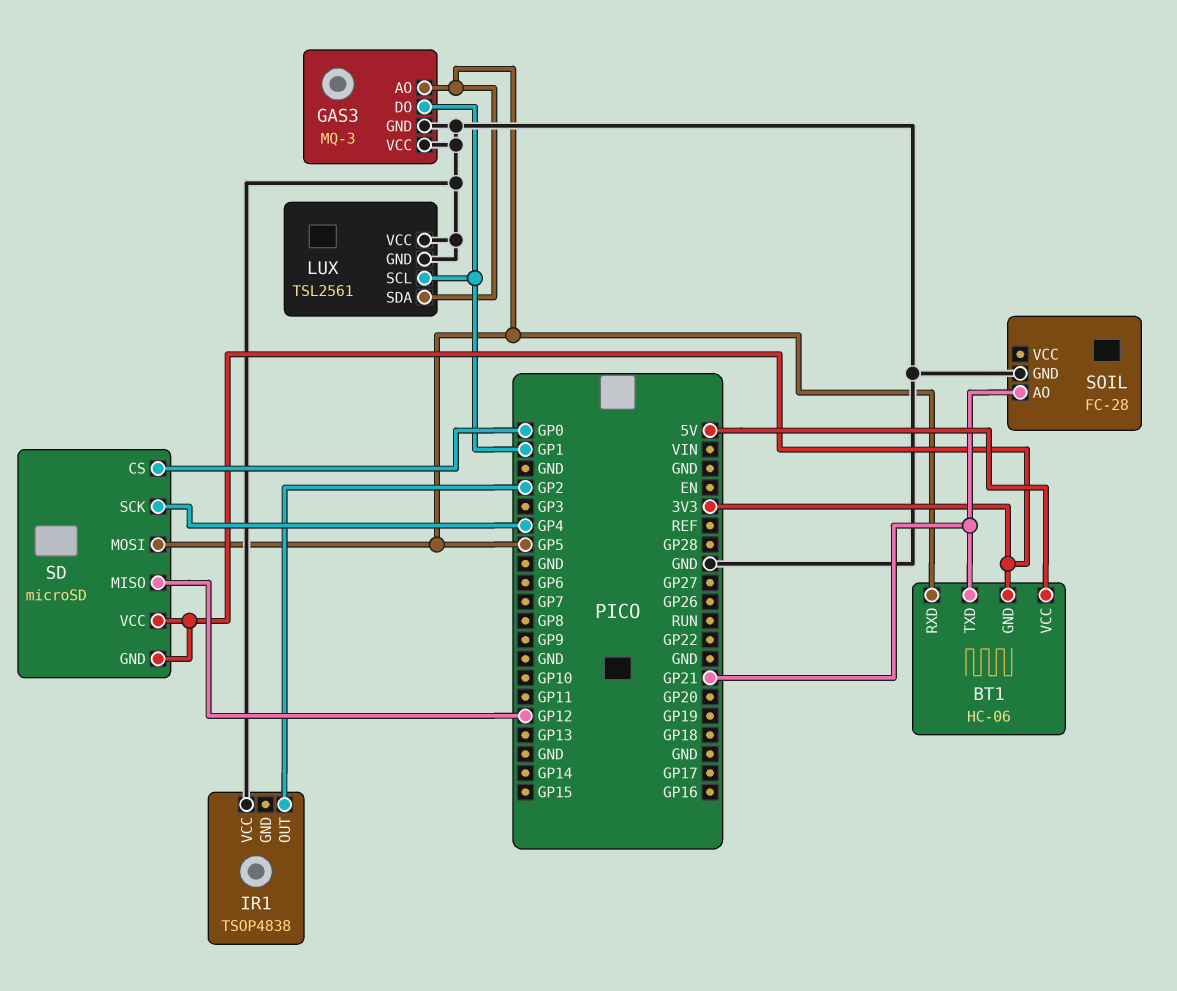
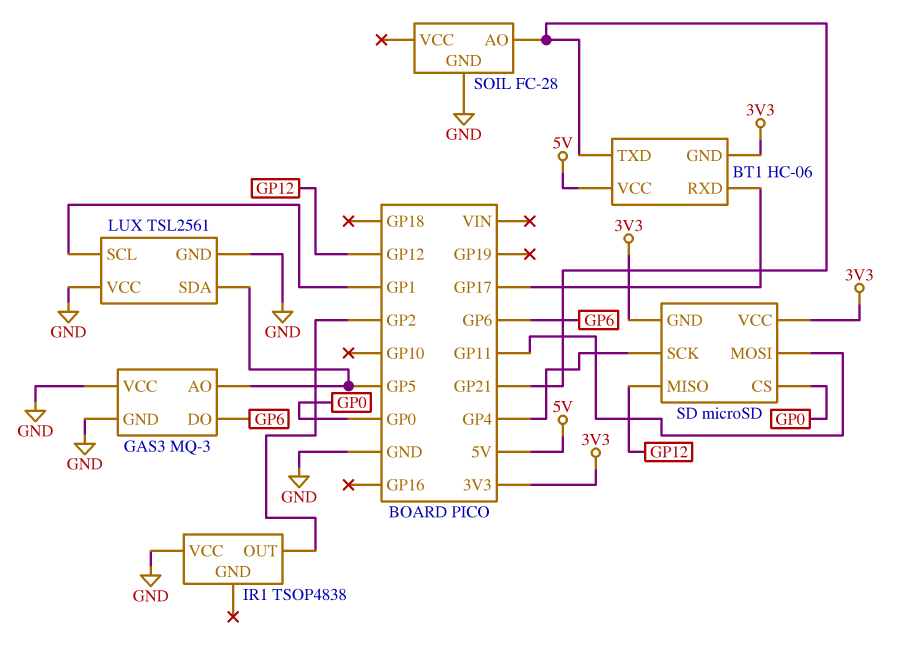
BT1 pin RXD: GP5 -> GP17
GAS3 pin DO: GP1 -> GP6
SD pin MOSI: GP5 -> GP11

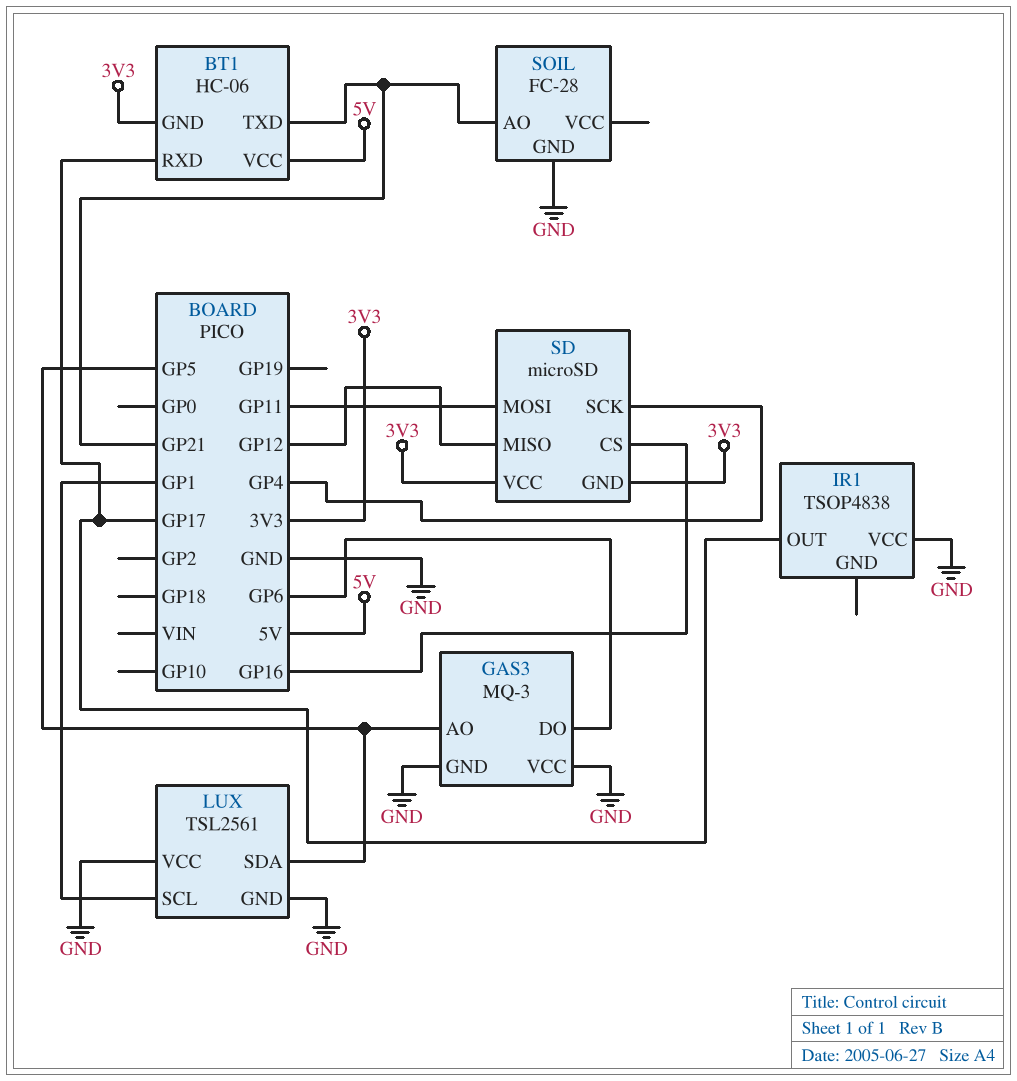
IR1 pin OUT: GP2 -> GP17
SD pin CS: GP0 -> GP16

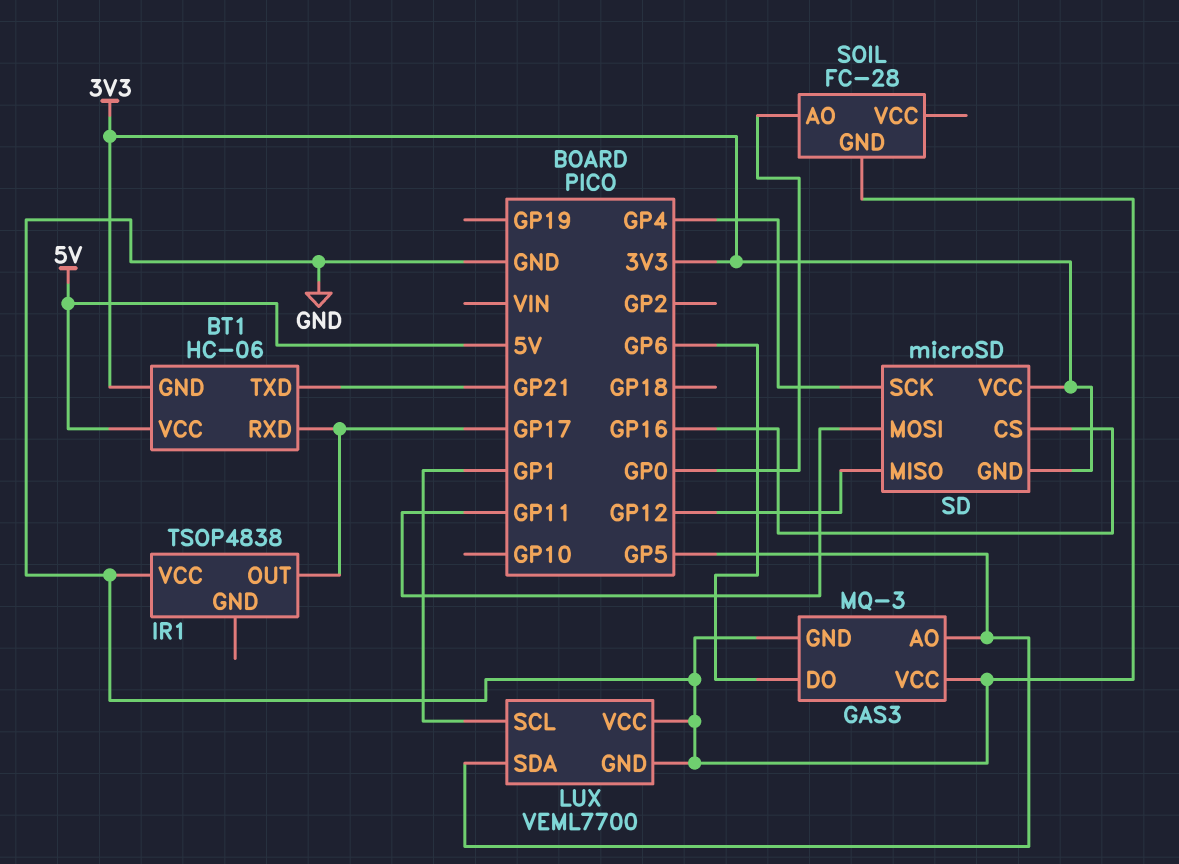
LUX: TSL2561 -> VEML7700
SOIL pin AO: GP21 -> GP0

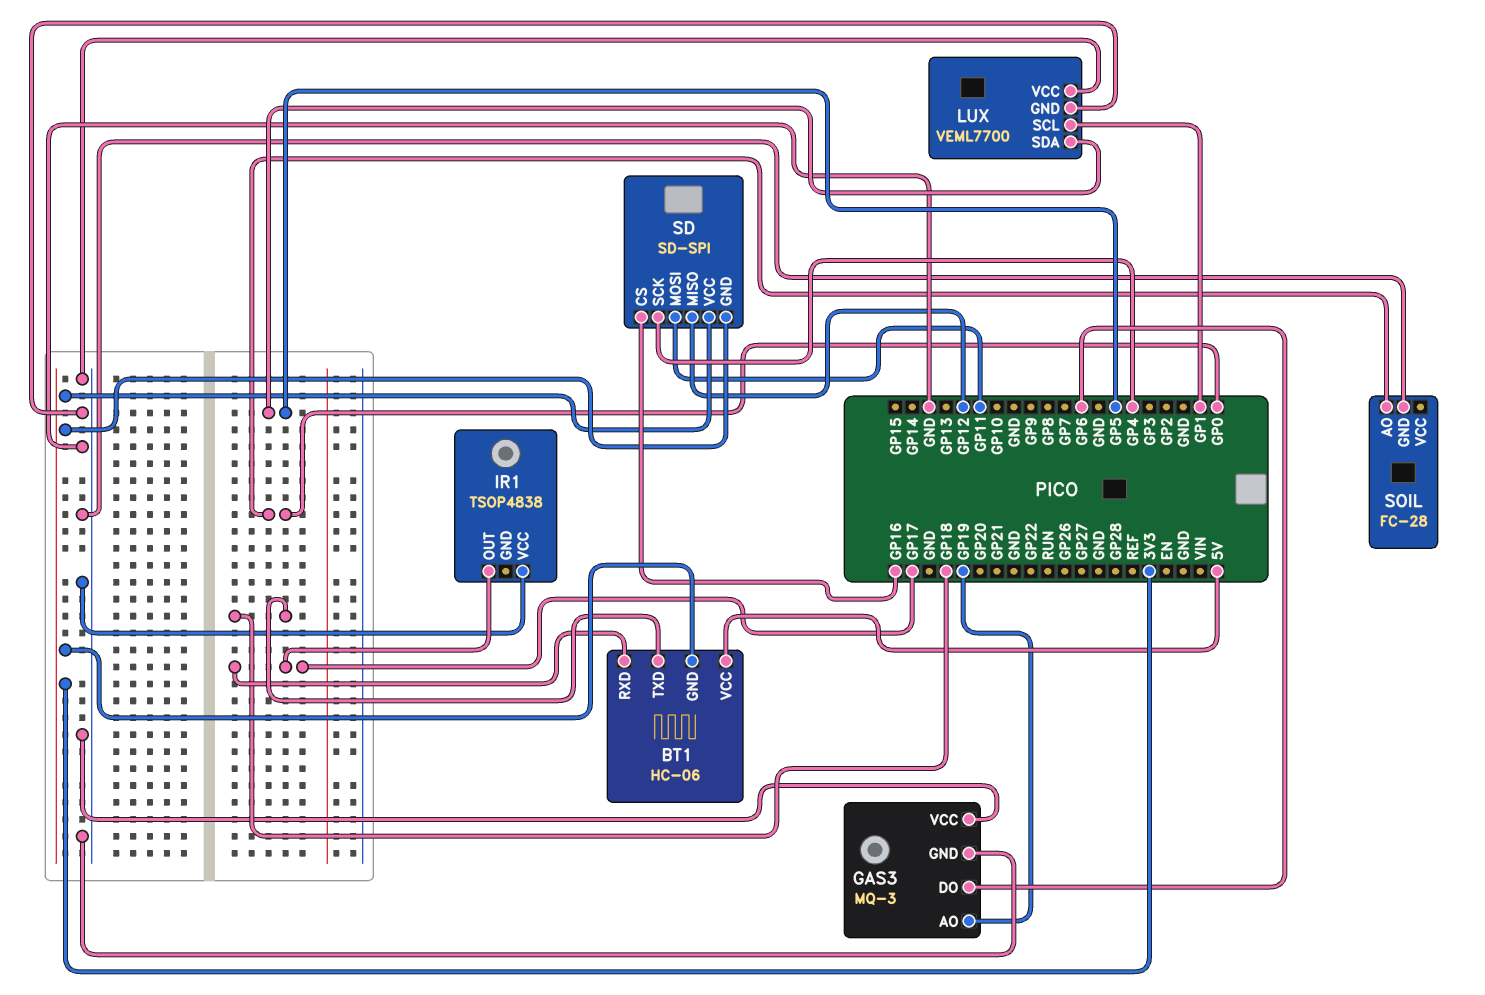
BT1 pin TXD: GP21 -> GP18
GAS3 pin AO: GP5 -> GP19
SD: microSD -> SD-SPI

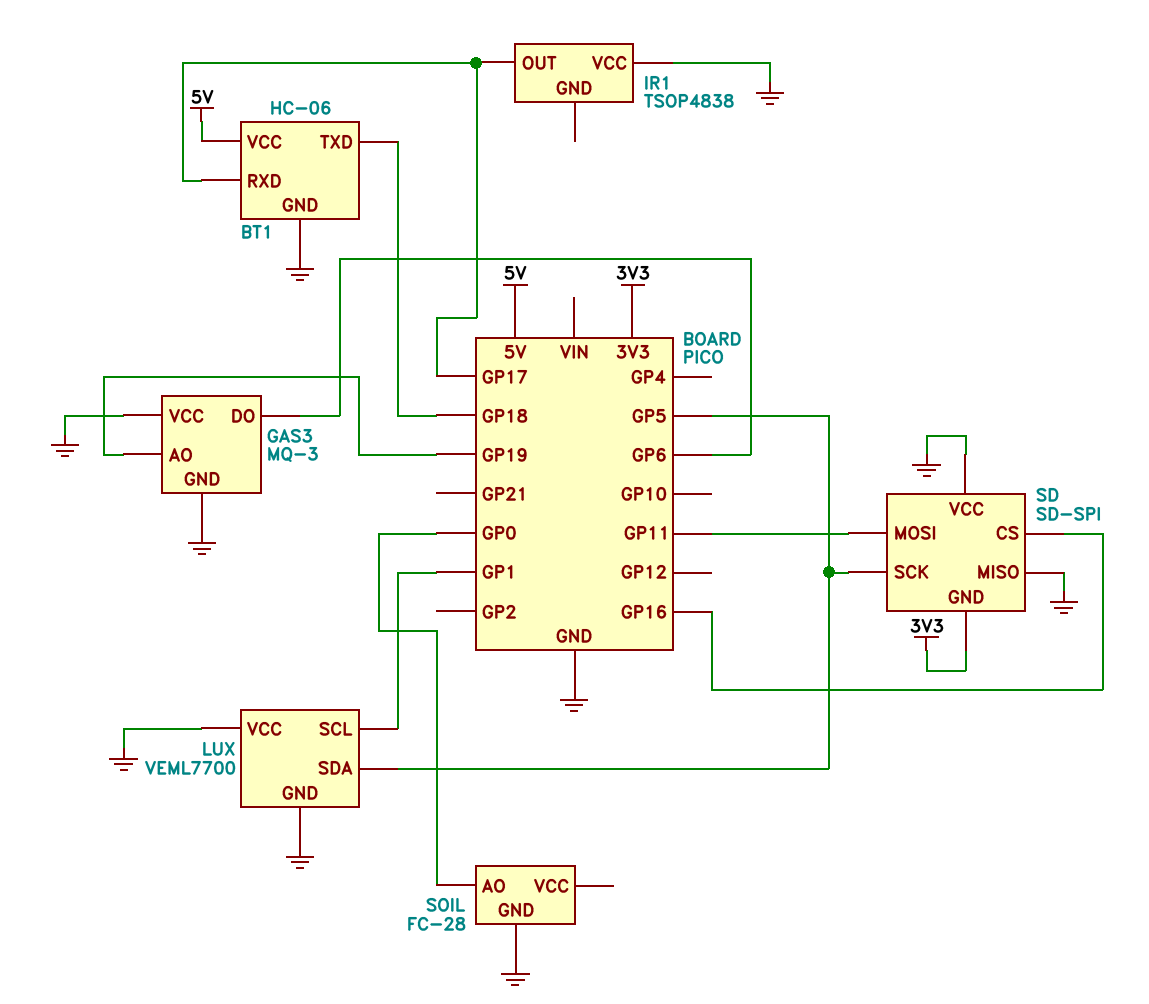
BT1 pin GND: 3V3 -> GND
SD pin MISO: GP12 -> GND
SD pin SCK: GP4 -> GP5
SD pin VCC: 3V3 -> GND

